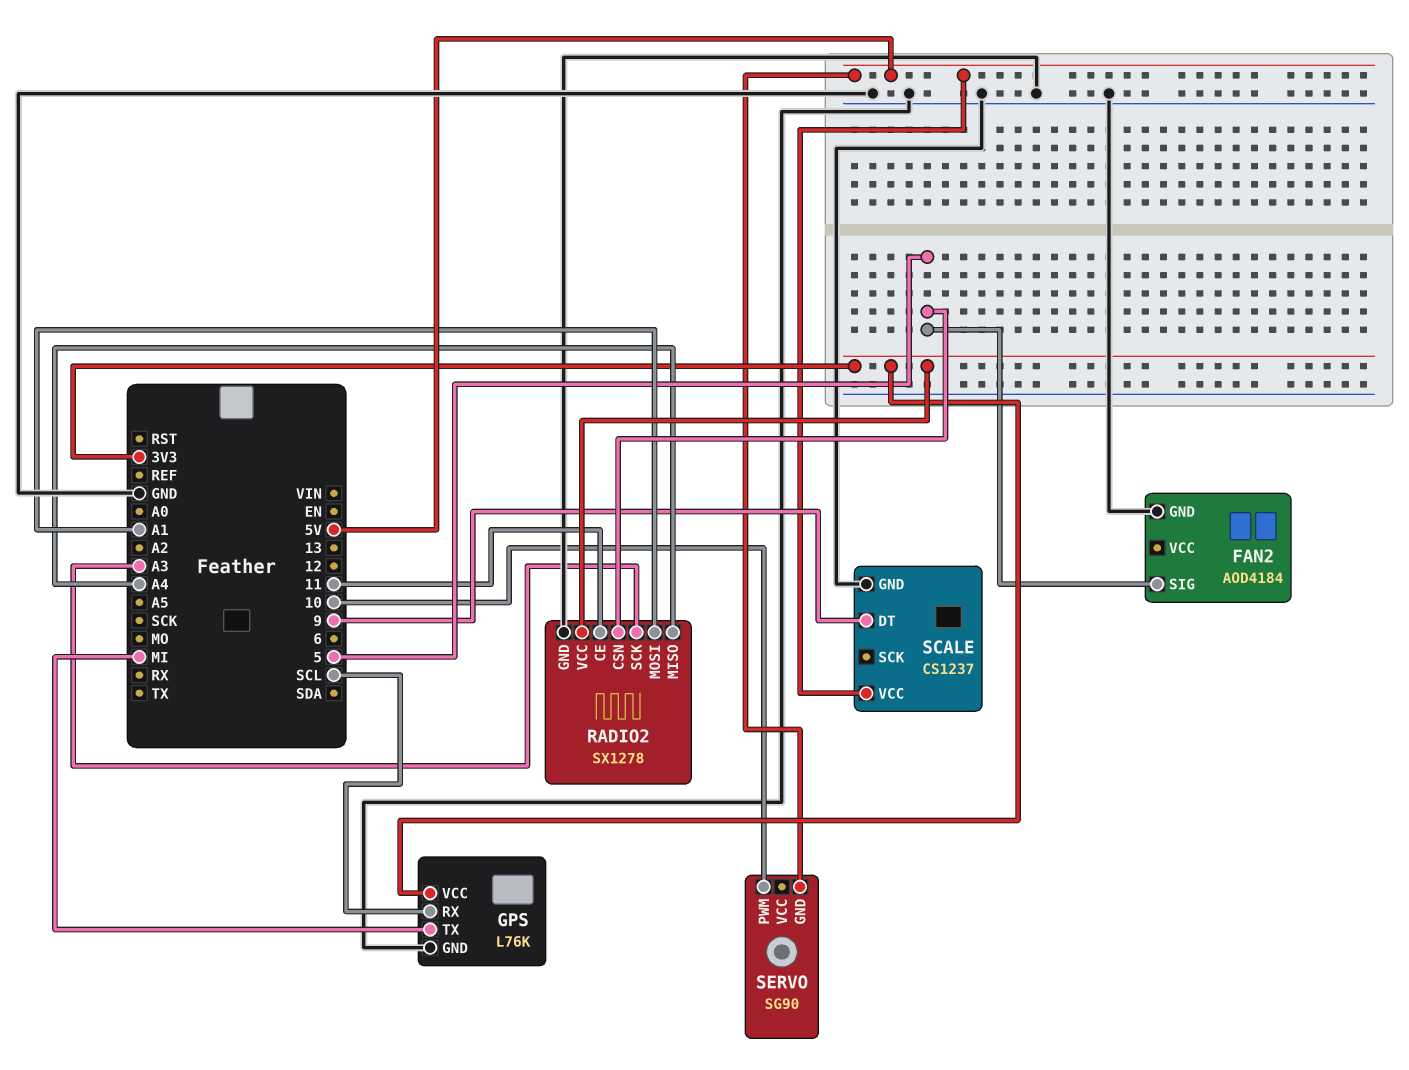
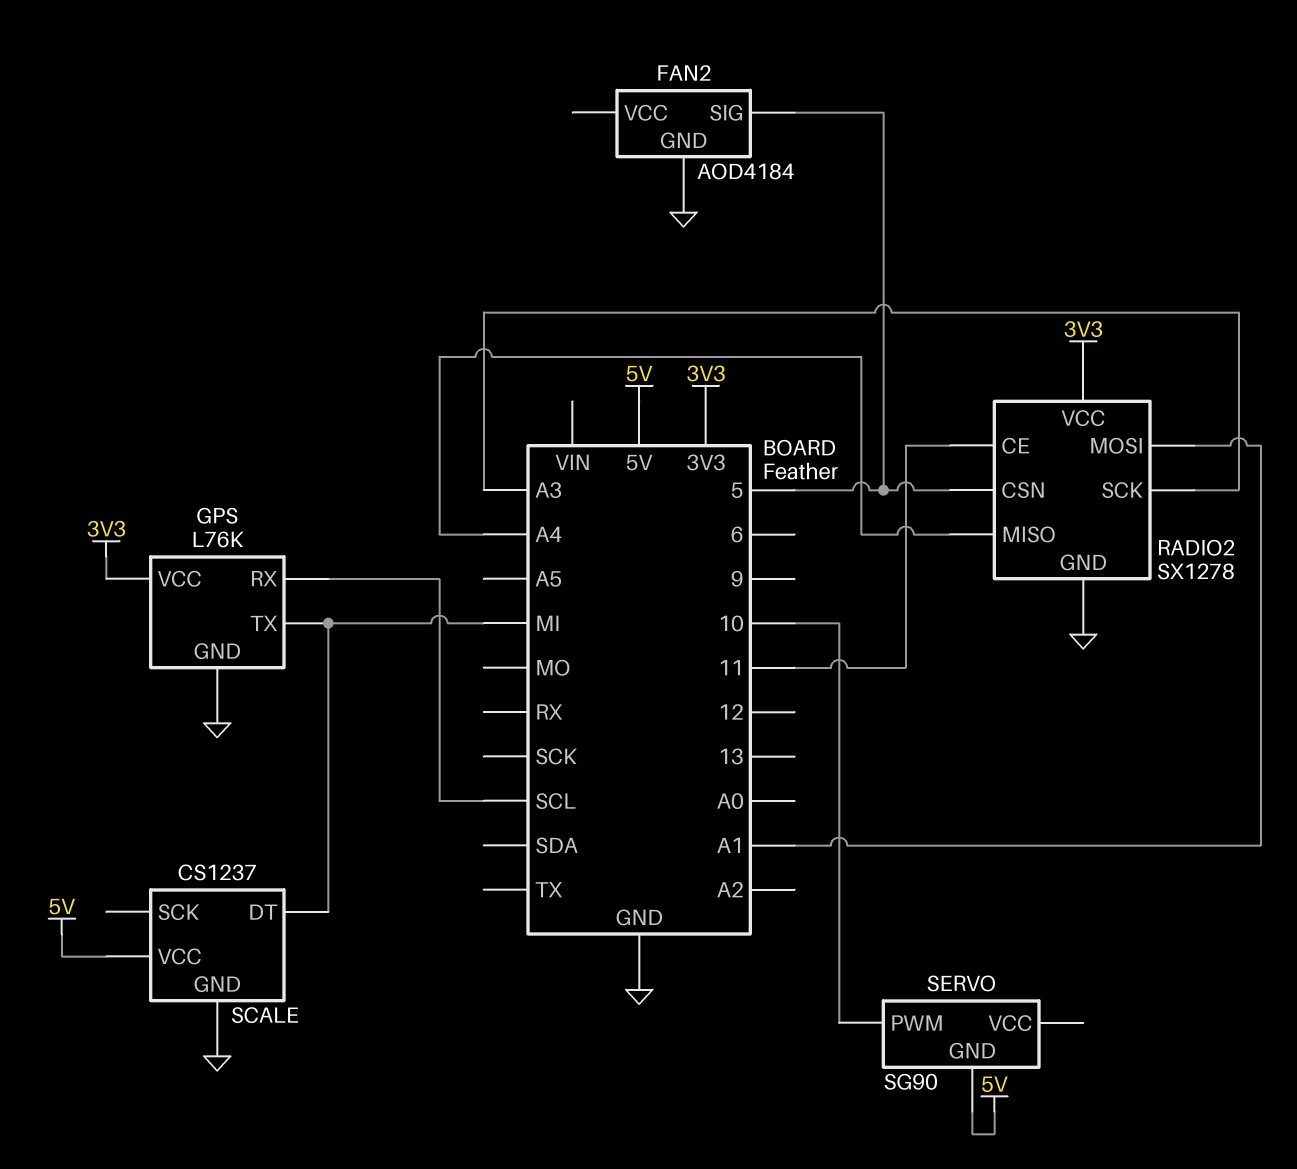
SCALE pin DT: 9 -> MI

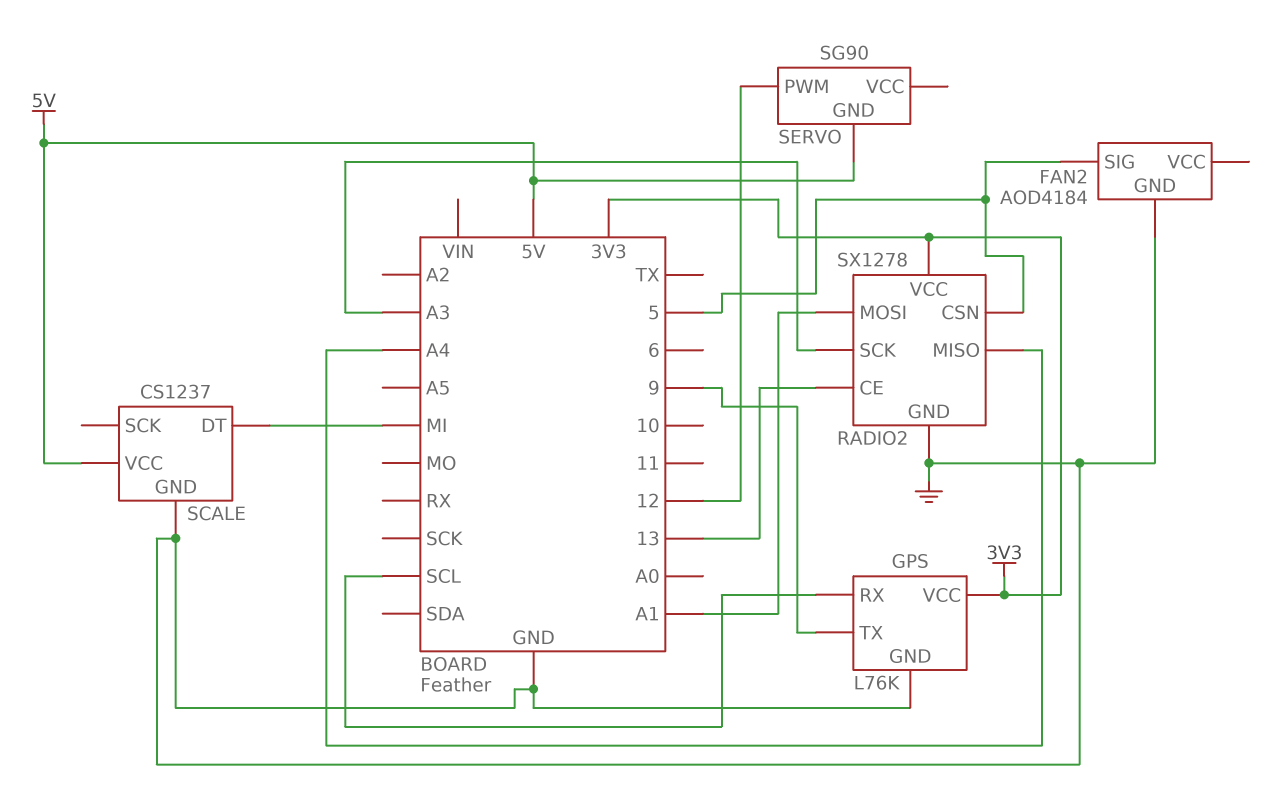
GPS pin TX: MI -> 9
RADIO2 pin CE: 11 -> 13
SERVO pin PWM: 10 -> 12

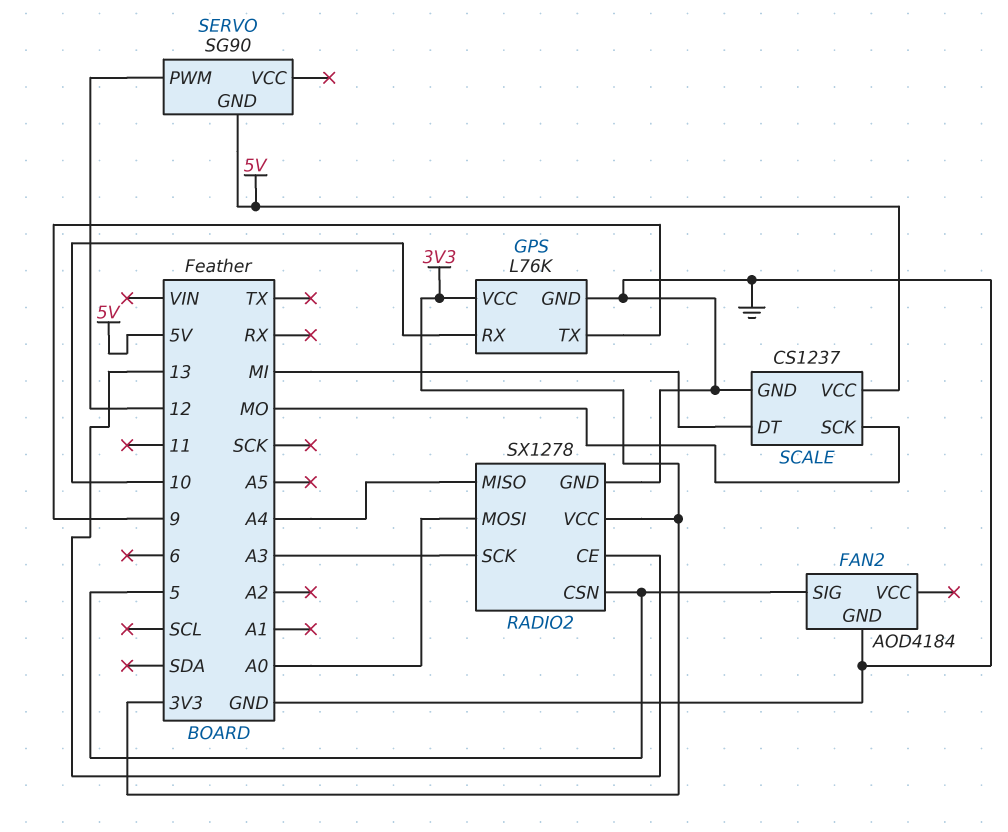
GPS pin RX: SCL -> 10
RADIO2 pin MOSI: A1 -> A0
SCALE pin SCK: none -> MO

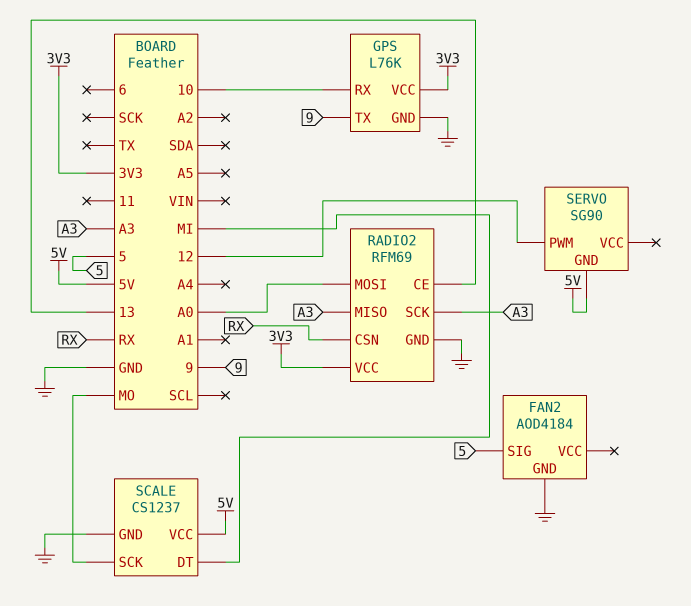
RADIO2: SX1278 -> RFM69
RADIO2 pin CSN: 5 -> RX
RADIO2 pin MISO: A4 -> A3

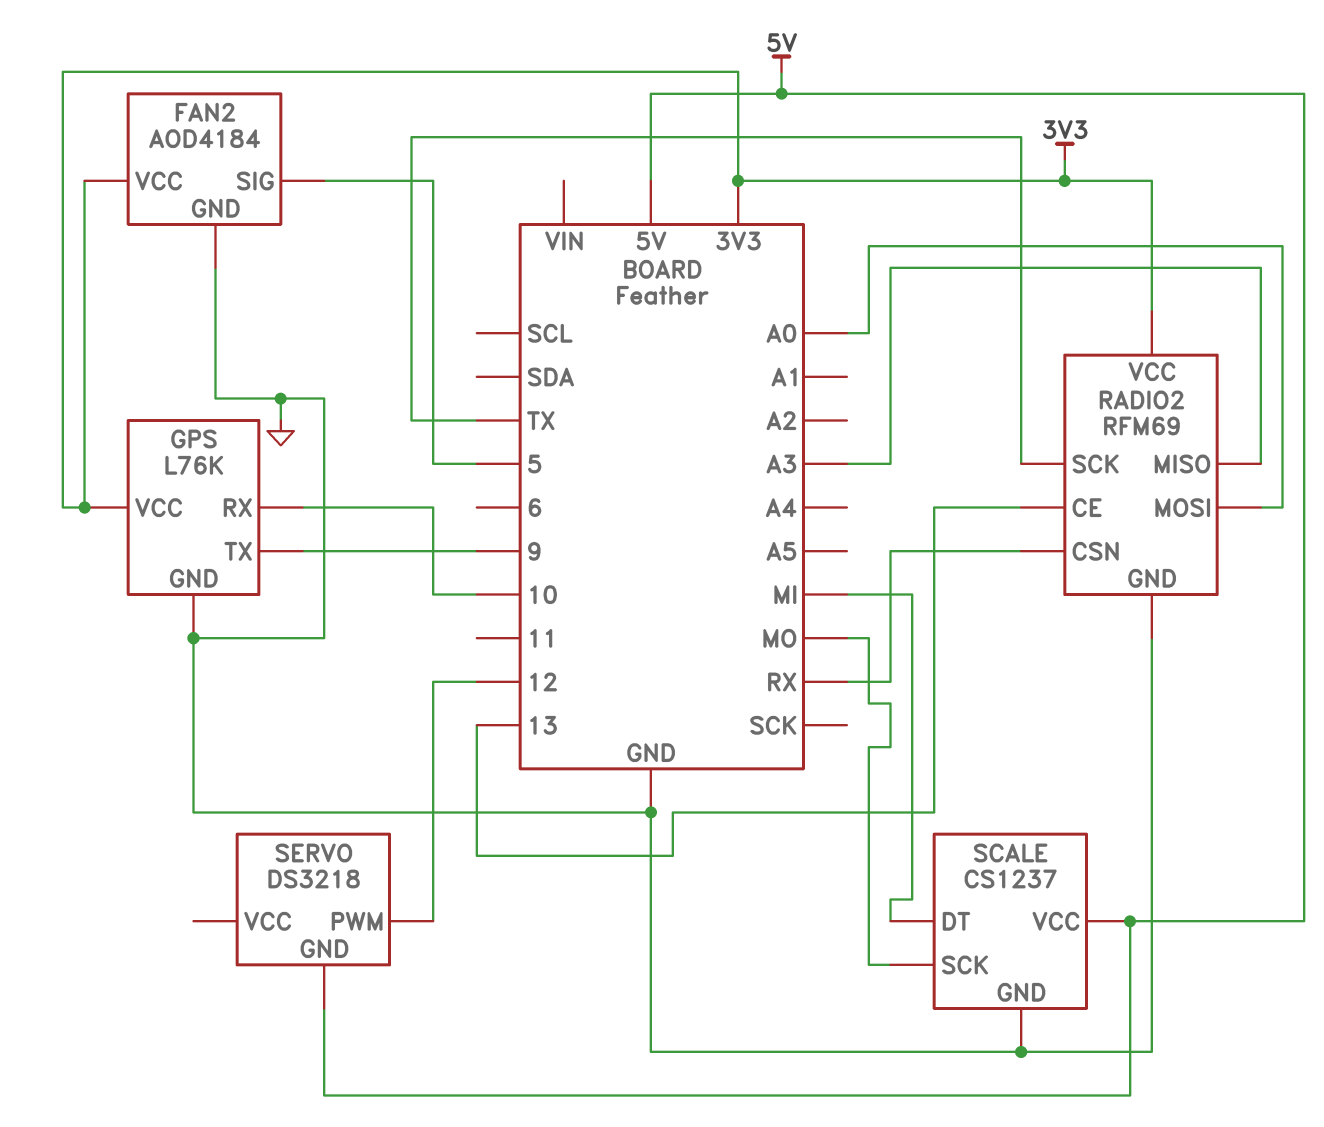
FAN2 pin VCC: none -> 3V3
RADIO2 pin SCK: A3 -> TX
SERVO: SG90 -> DS3218

